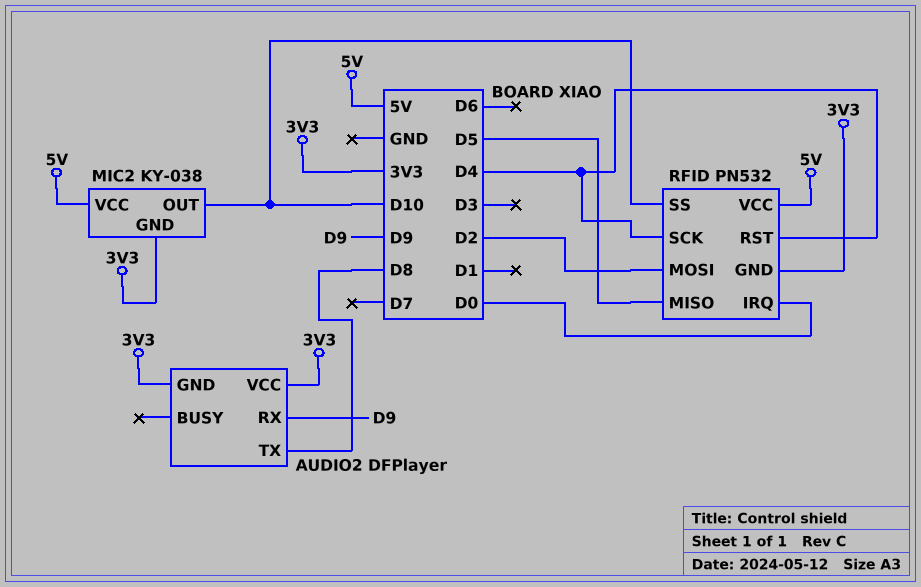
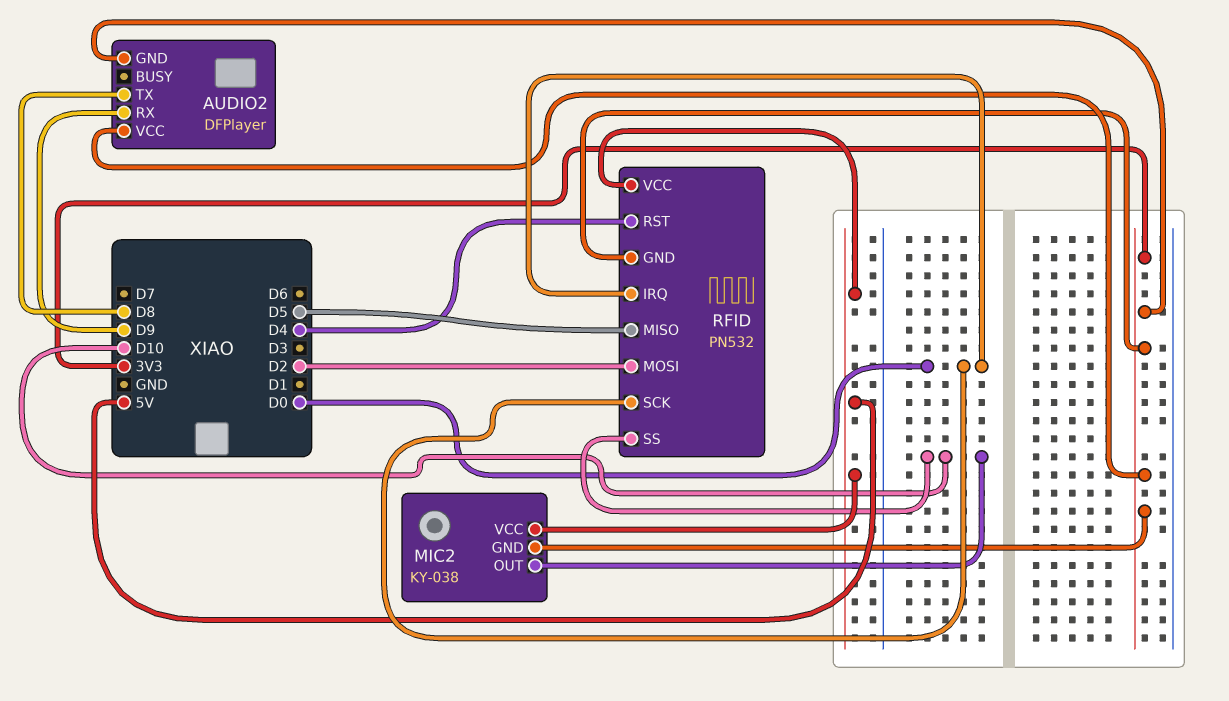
RFID pin SCK: D4 -> D0

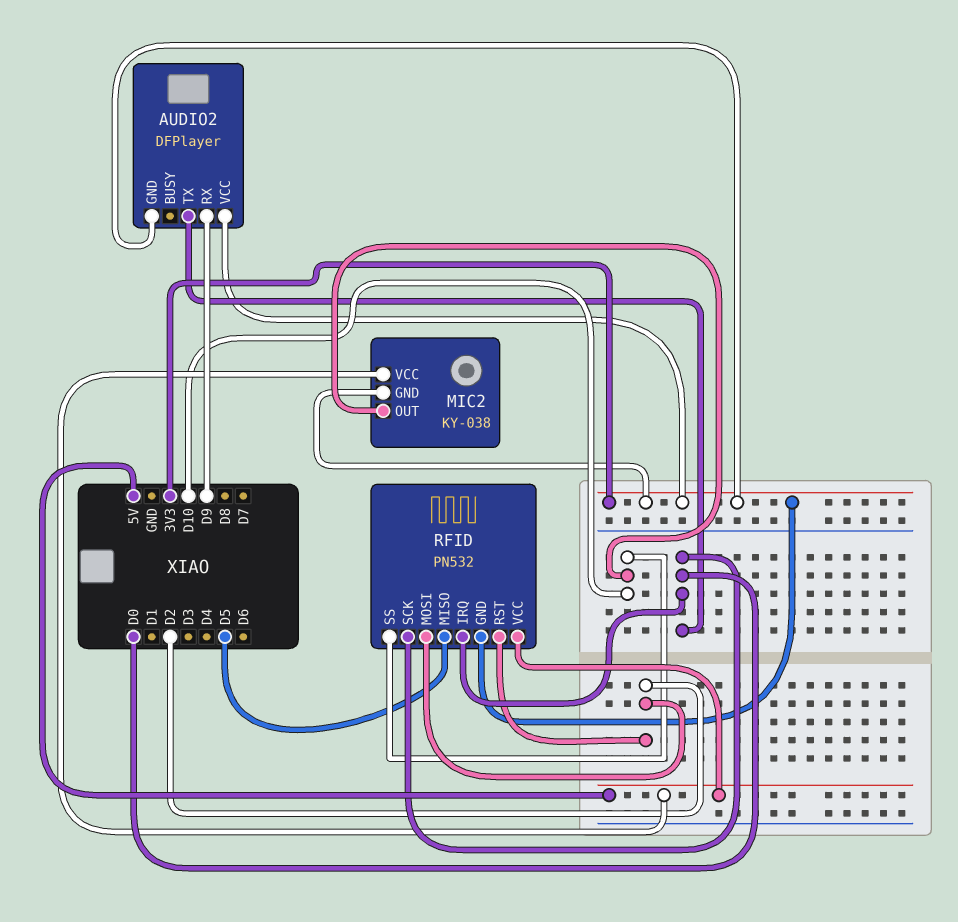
AUDIO2 pin TX: D8 -> D0
RFID pin RST: D4 -> D2

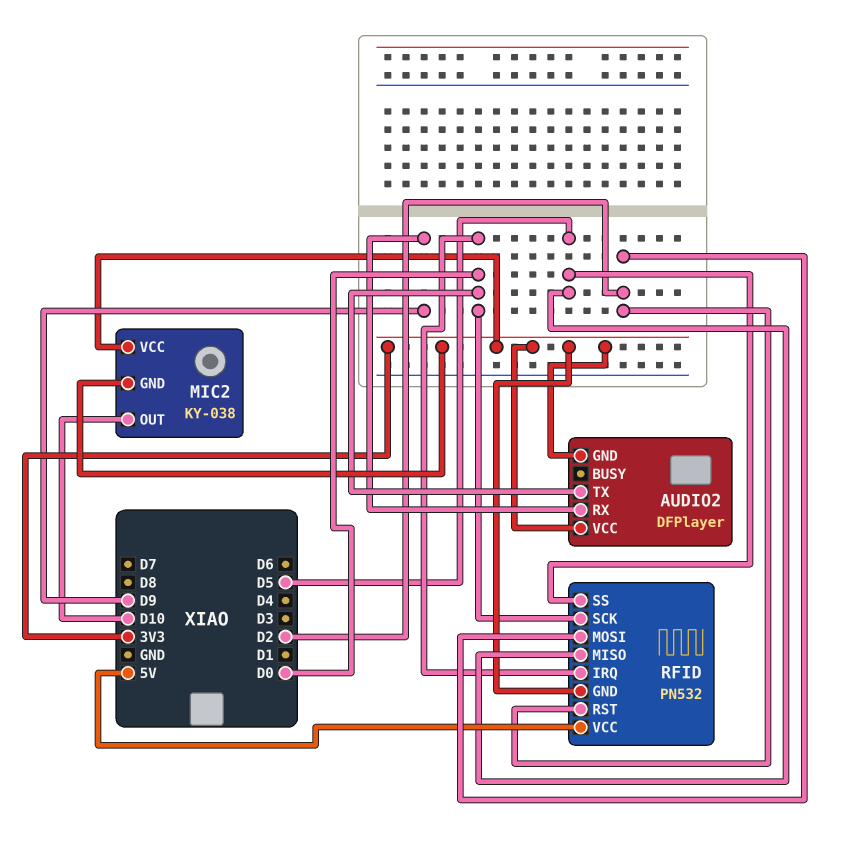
MIC2 pin VCC: 5V -> 3V3
RFID pin SS: D10 -> D5

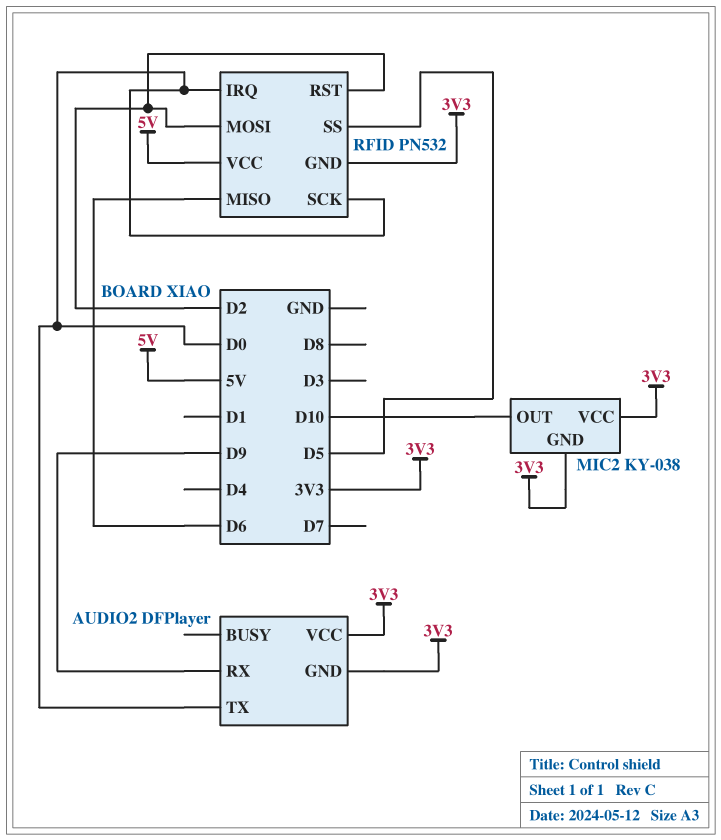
RFID pin MISO: D5 -> D6

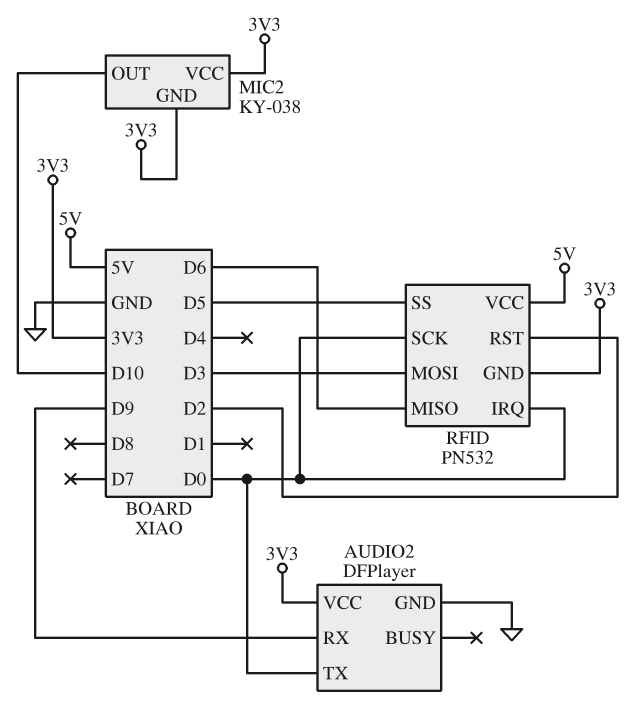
AUDIO2 pin GND: 3V3 -> GND
RFID pin MOSI: D2 -> D3

